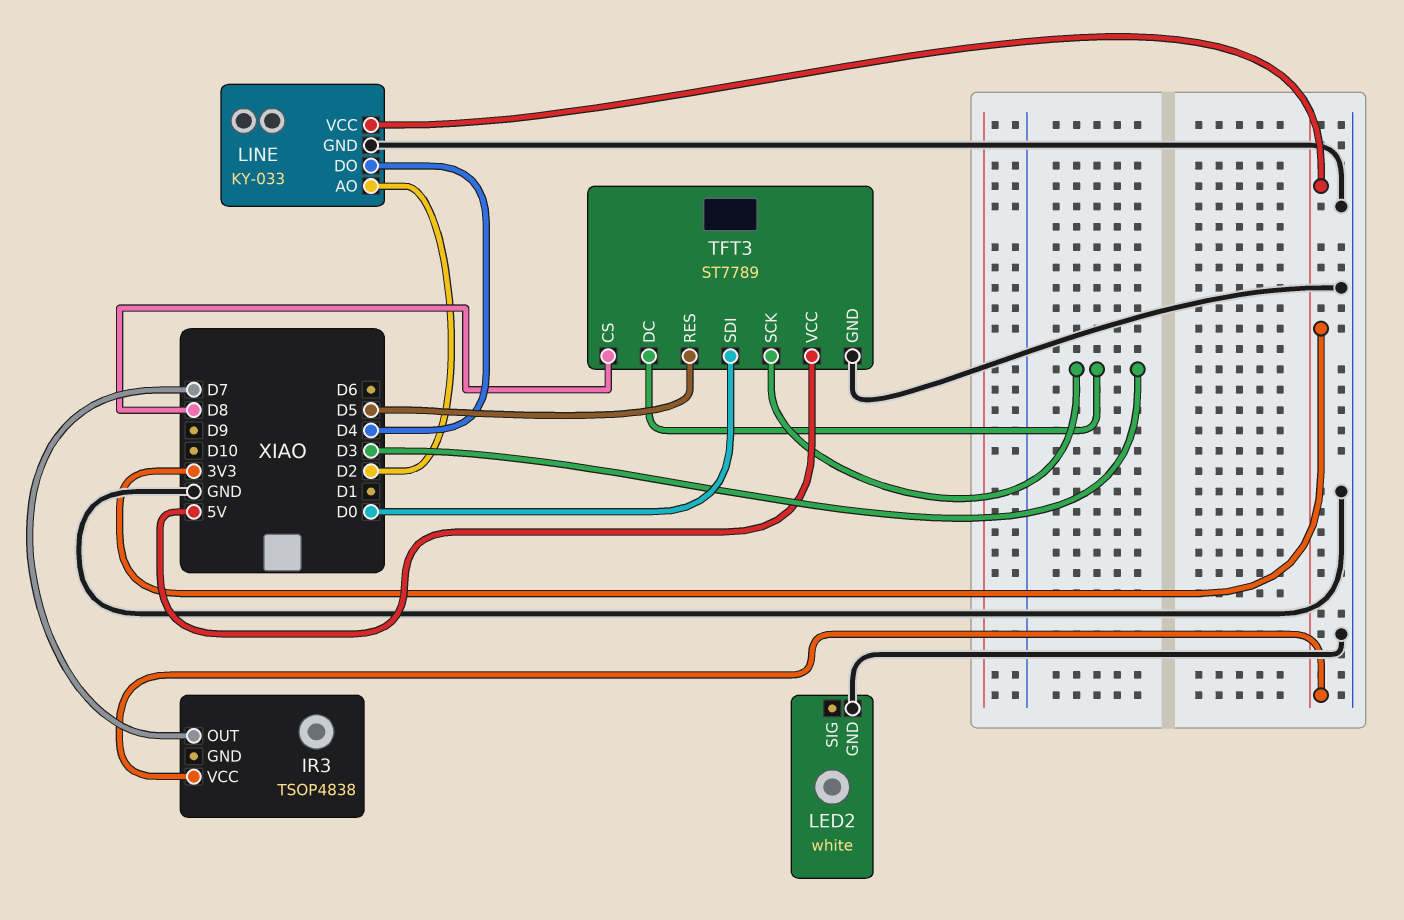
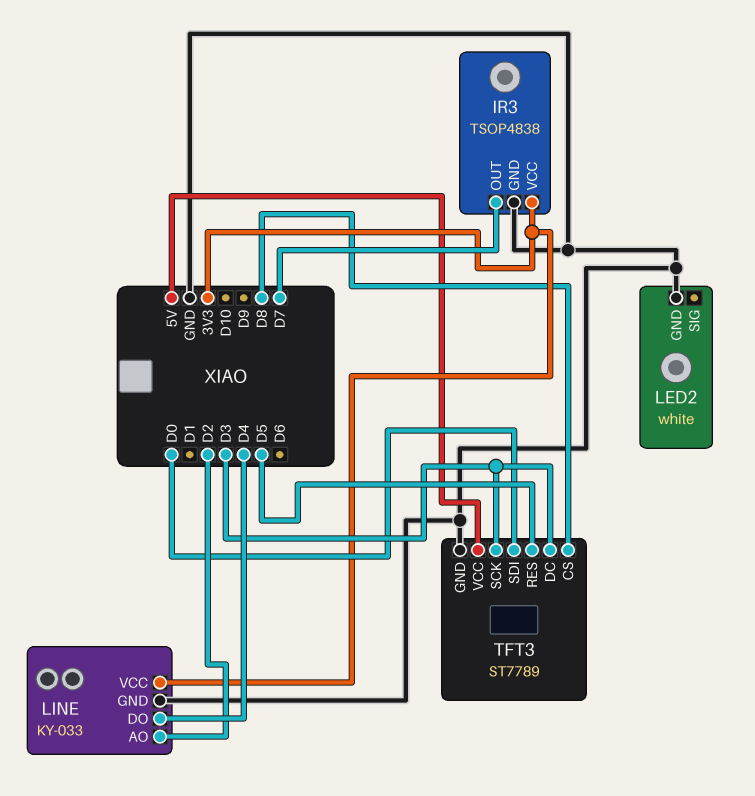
IR3 pin GND: none -> GND

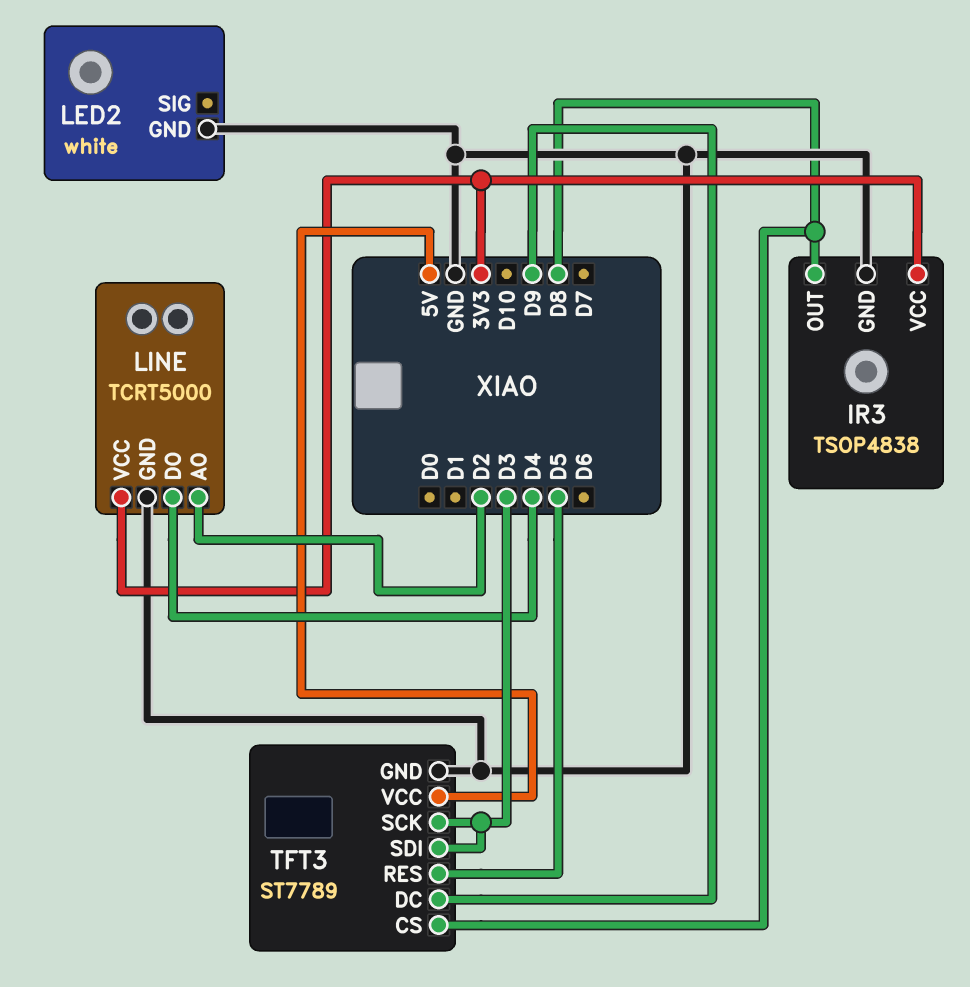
IR3 pin OUT: D7 -> D8
LINE: KY-033 -> TCRT5000
TFT3 pin DC: D3 -> D9
TFT3 pin SDI: D0 -> D3

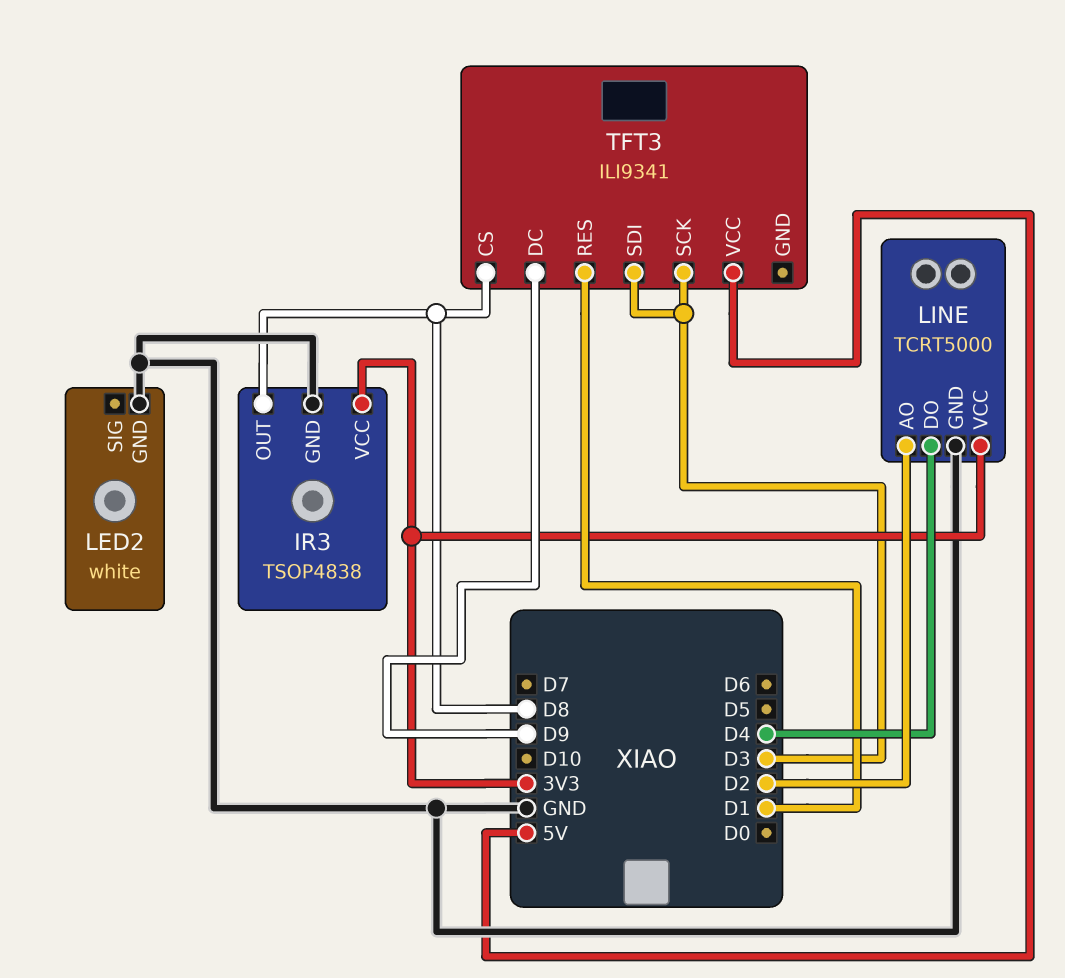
TFT3: ST7789 -> ILI9341
TFT3 pin GND: GND -> none
TFT3 pin RES: D5 -> D1

